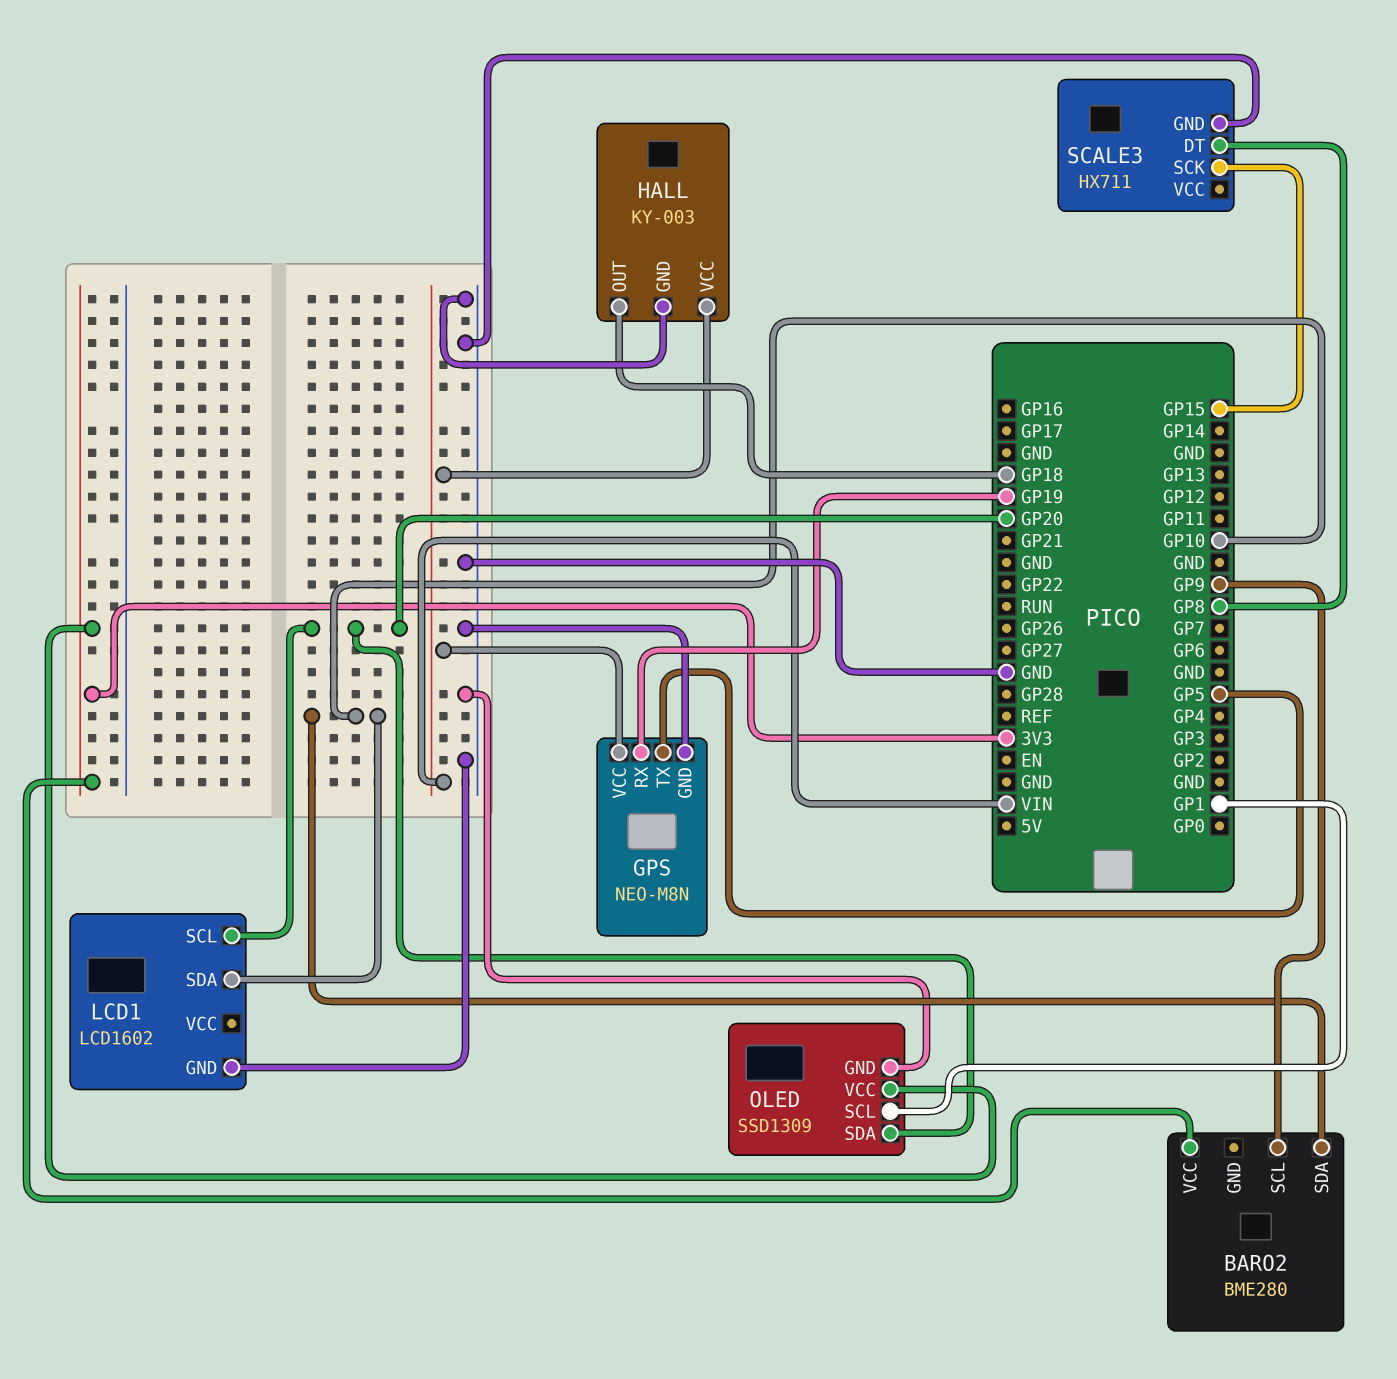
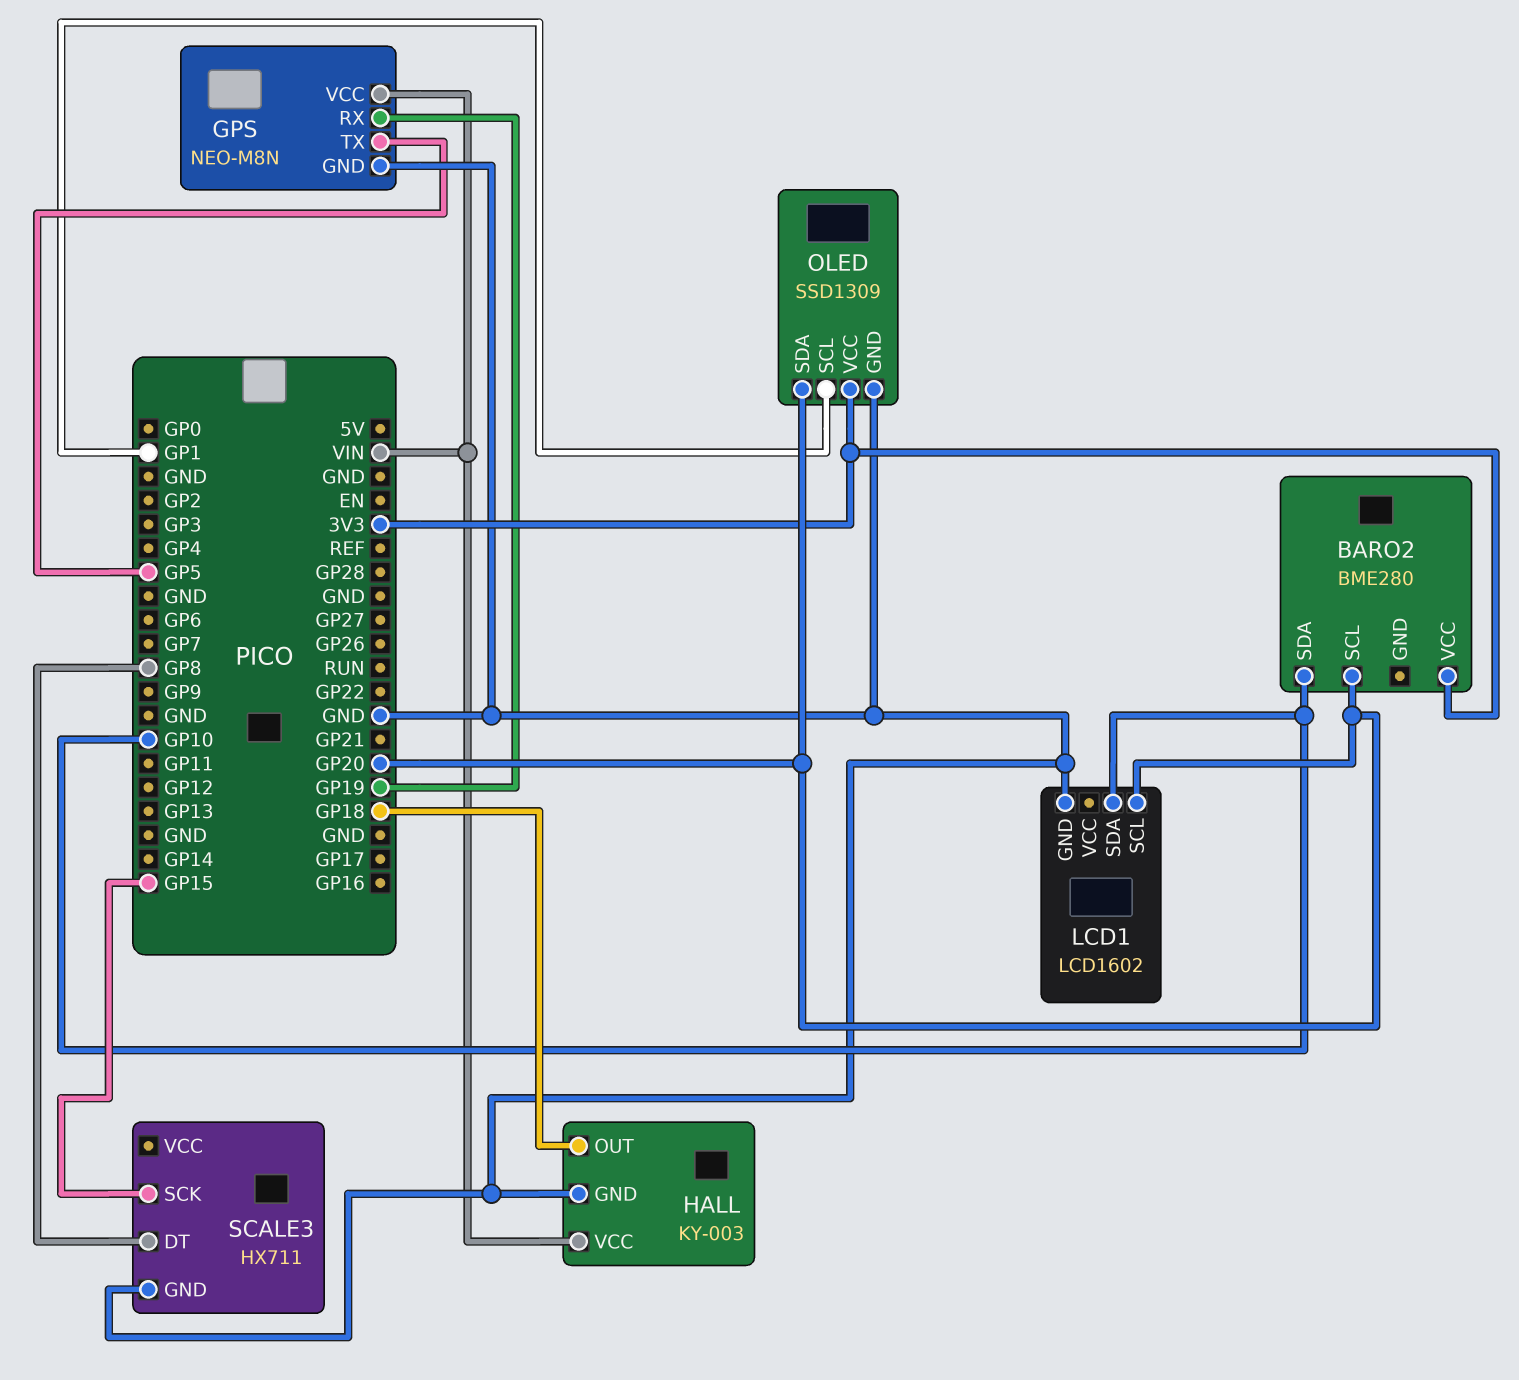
BARO2 pin SCL: GP9 -> GP20

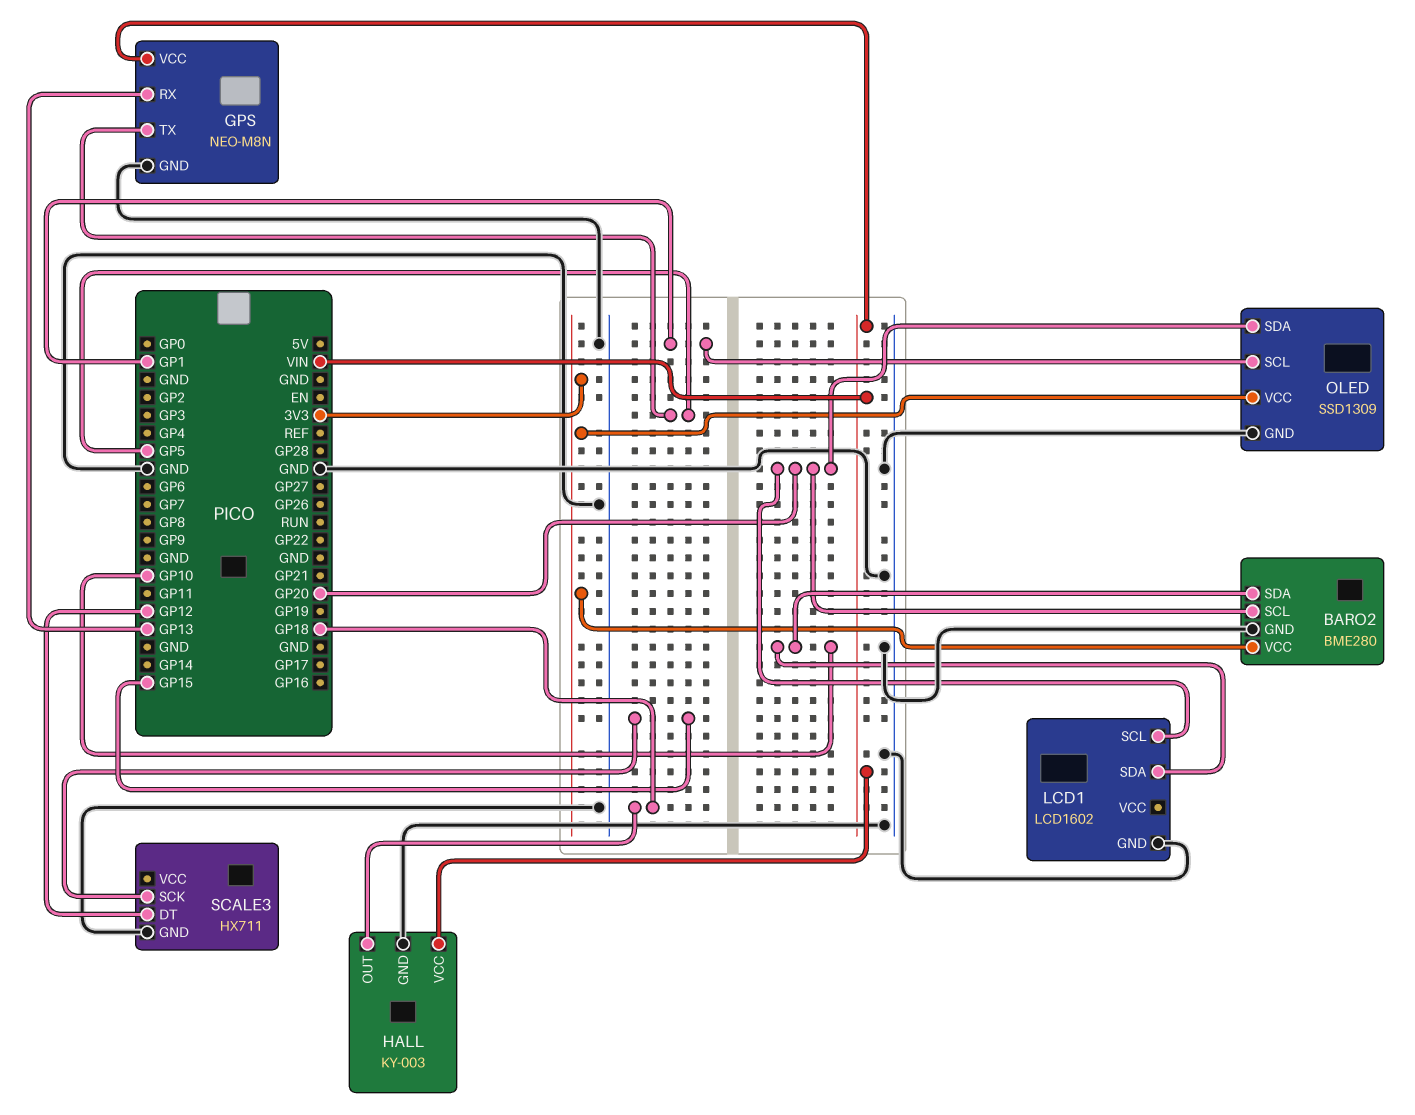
BARO2 pin GND: none -> GND
GPS pin RX: GP19 -> GP13
SCALE3 pin DT: GP8 -> GP12

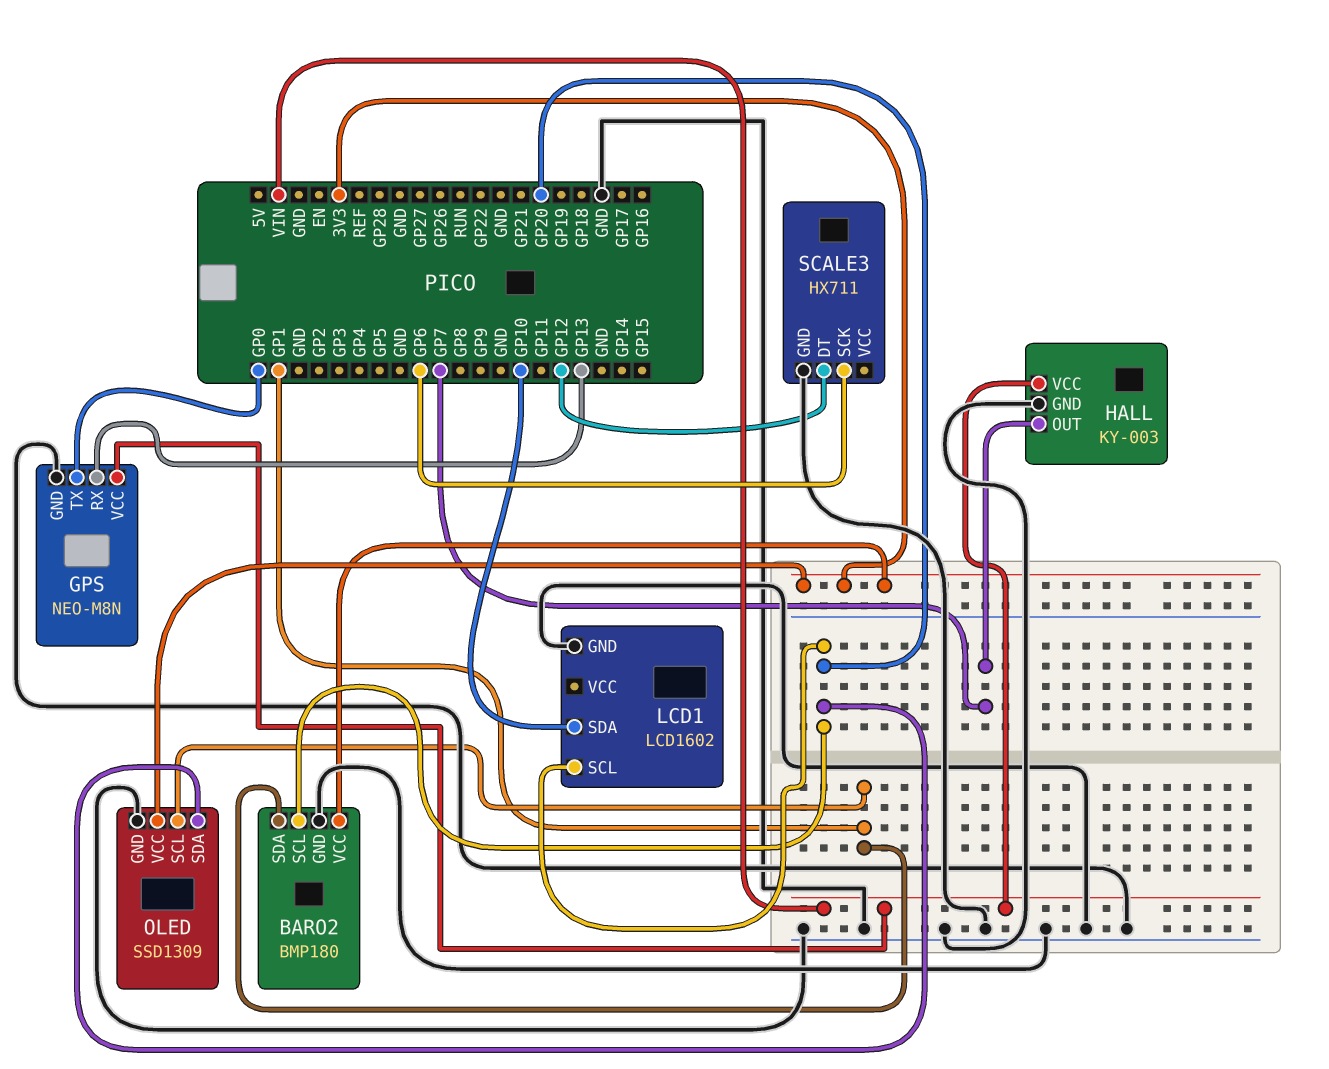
BARO2: BME280 -> BMP180
BARO2 pin SDA: GP10 -> GP1
GPS pin TX: GP5 -> GP0
HALL pin OUT: GP18 -> GP7
SCALE3 pin SCK: GP15 -> GP6

